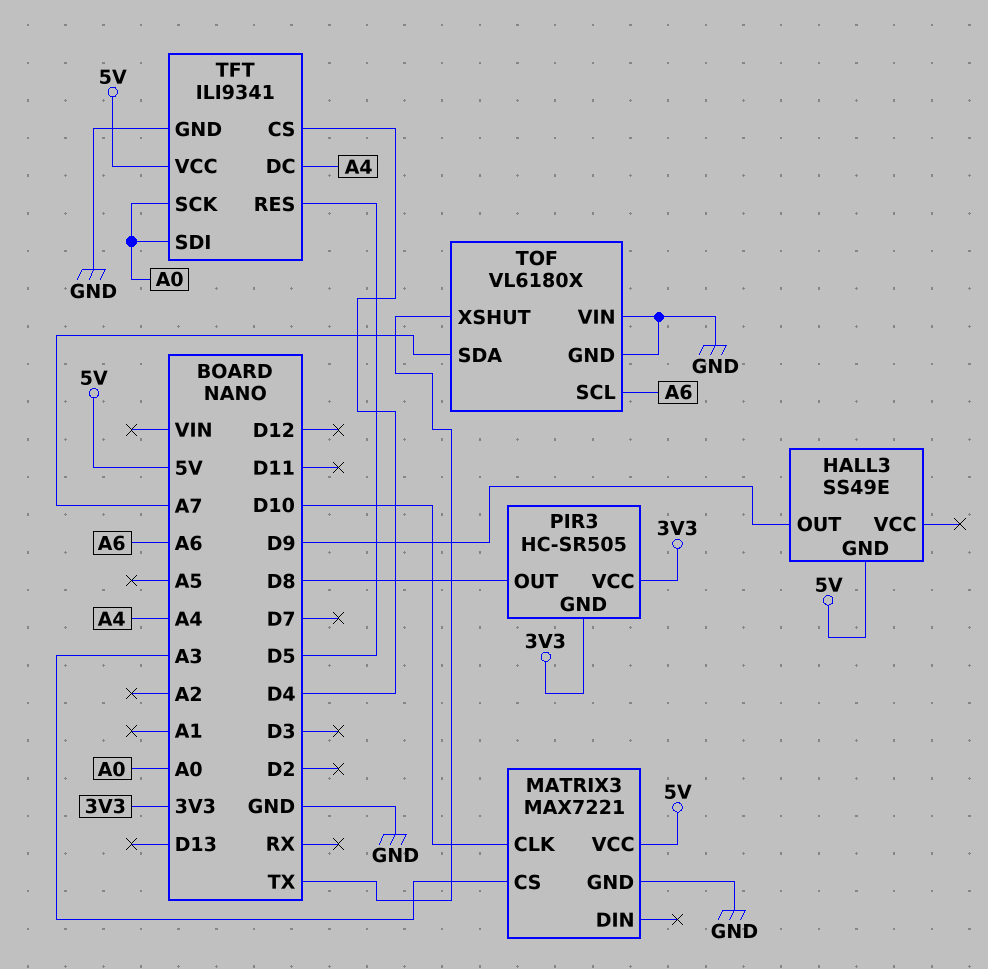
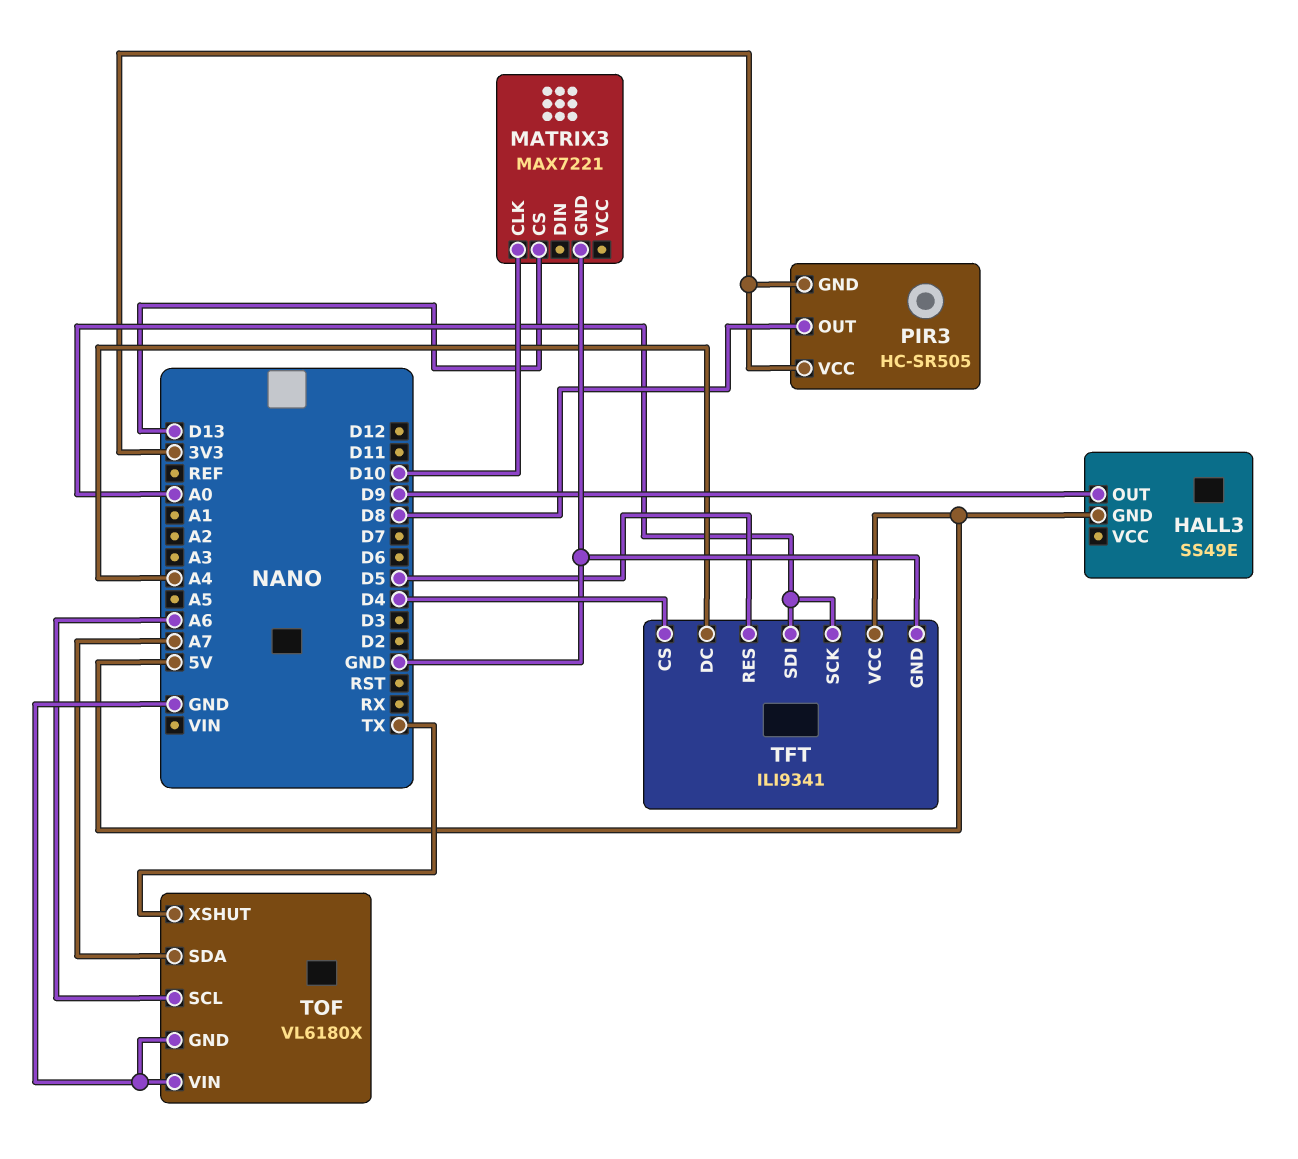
MATRIX3 pin CS: A3 -> D13
MATRIX3 pin VCC: 5V -> none

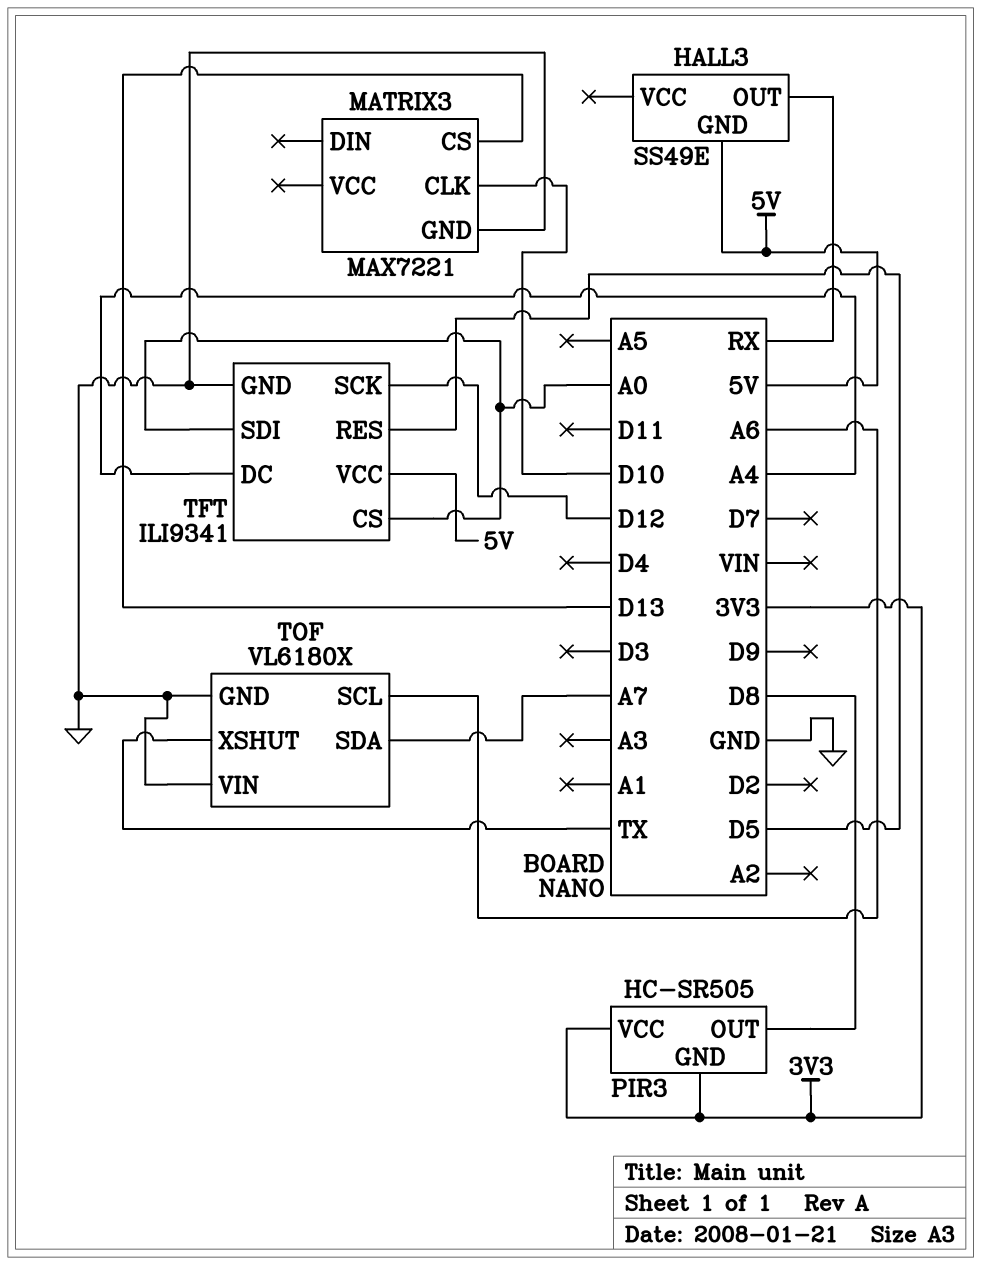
HALL3 pin OUT: D9 -> RX
TFT pin CS: D4 -> A0
TFT pin SCK: A0 -> D12

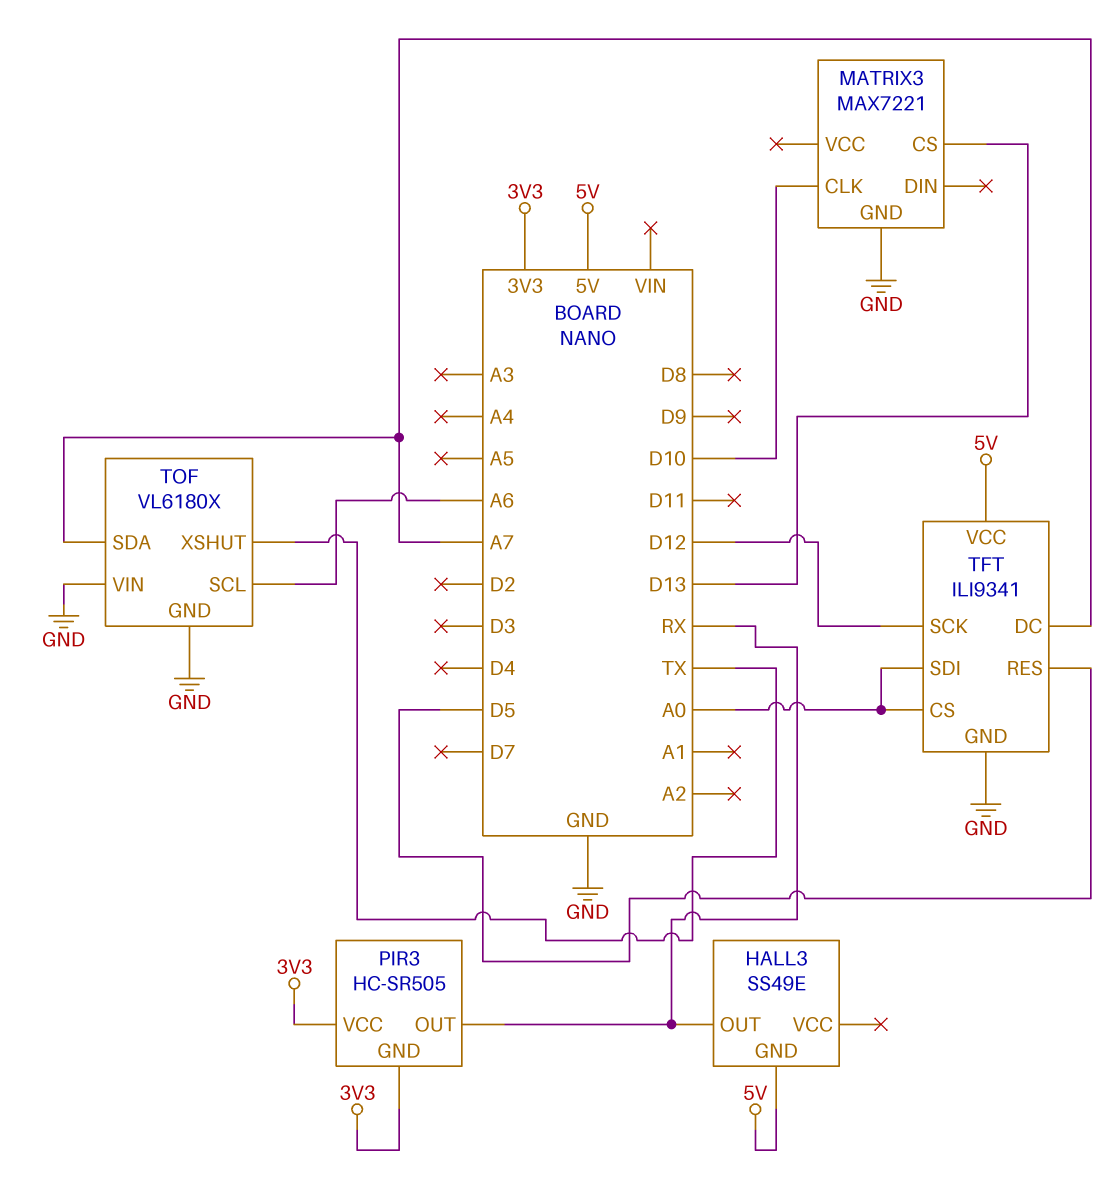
PIR3 pin OUT: D8 -> RX
TFT pin DC: A4 -> A7

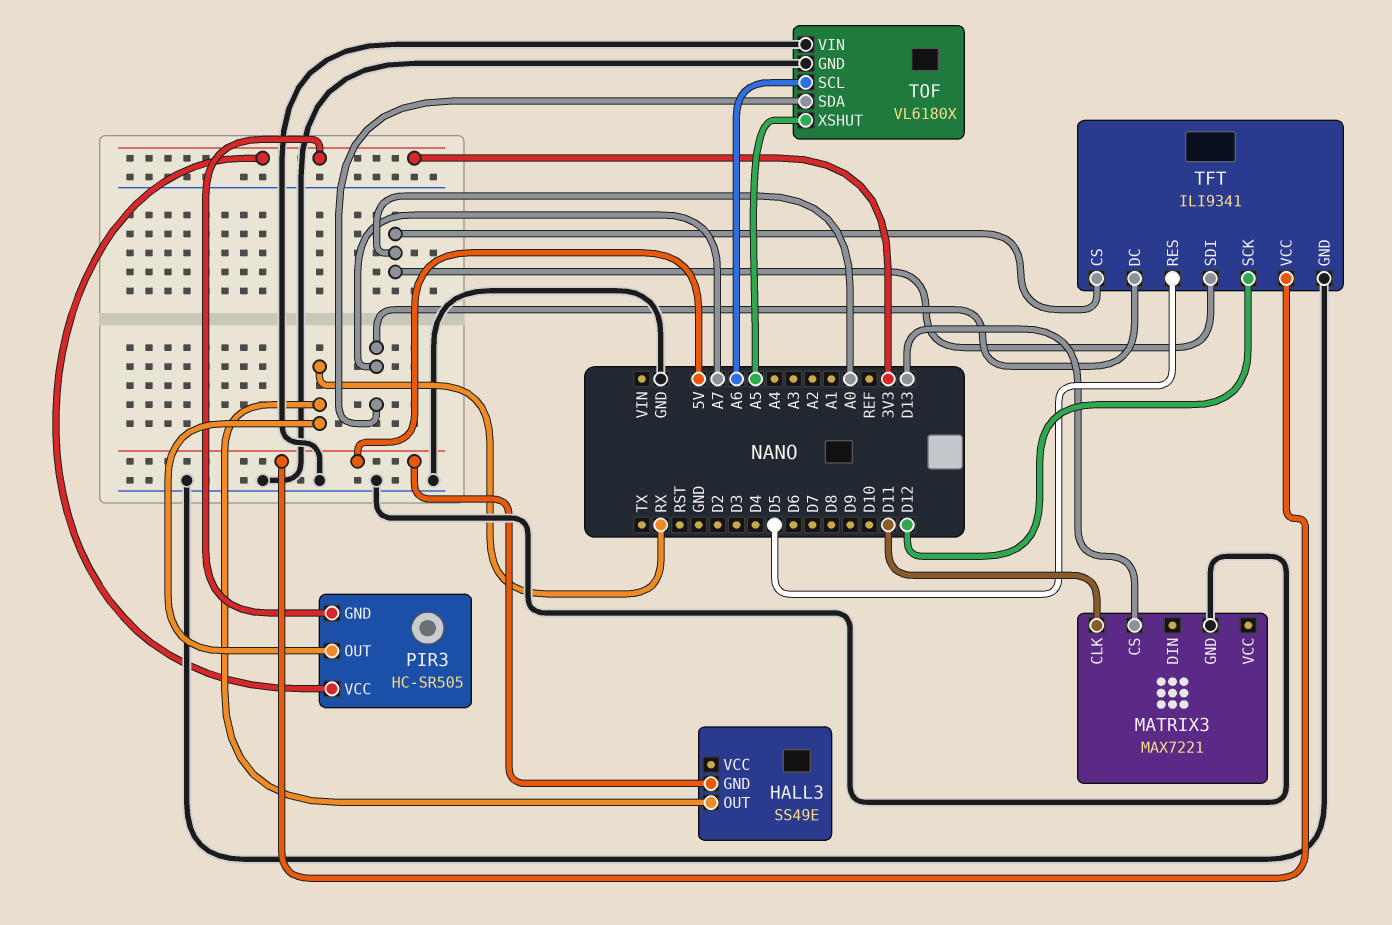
MATRIX3 pin CLK: D10 -> D11
TOF pin XSHUT: TX -> A5

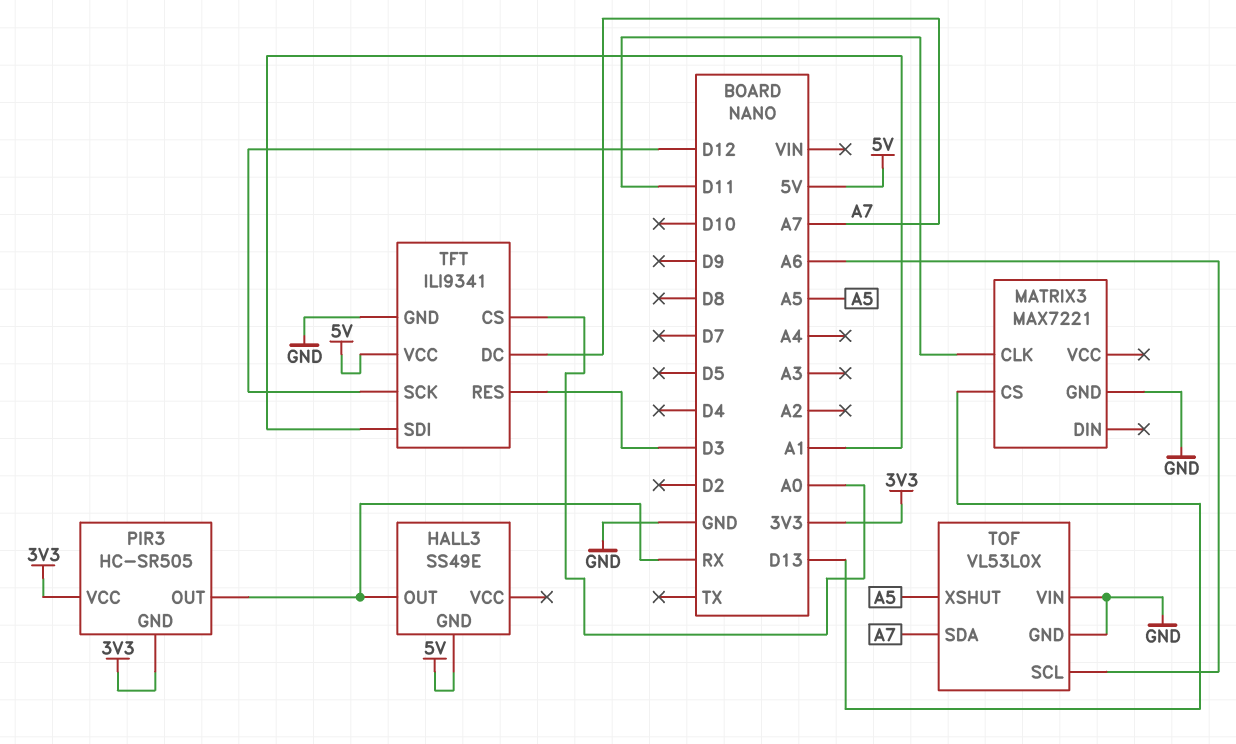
TFT pin RES: D5 -> D3
TFT pin SDI: A0 -> A1
TOF: VL6180X -> VL53L0X

